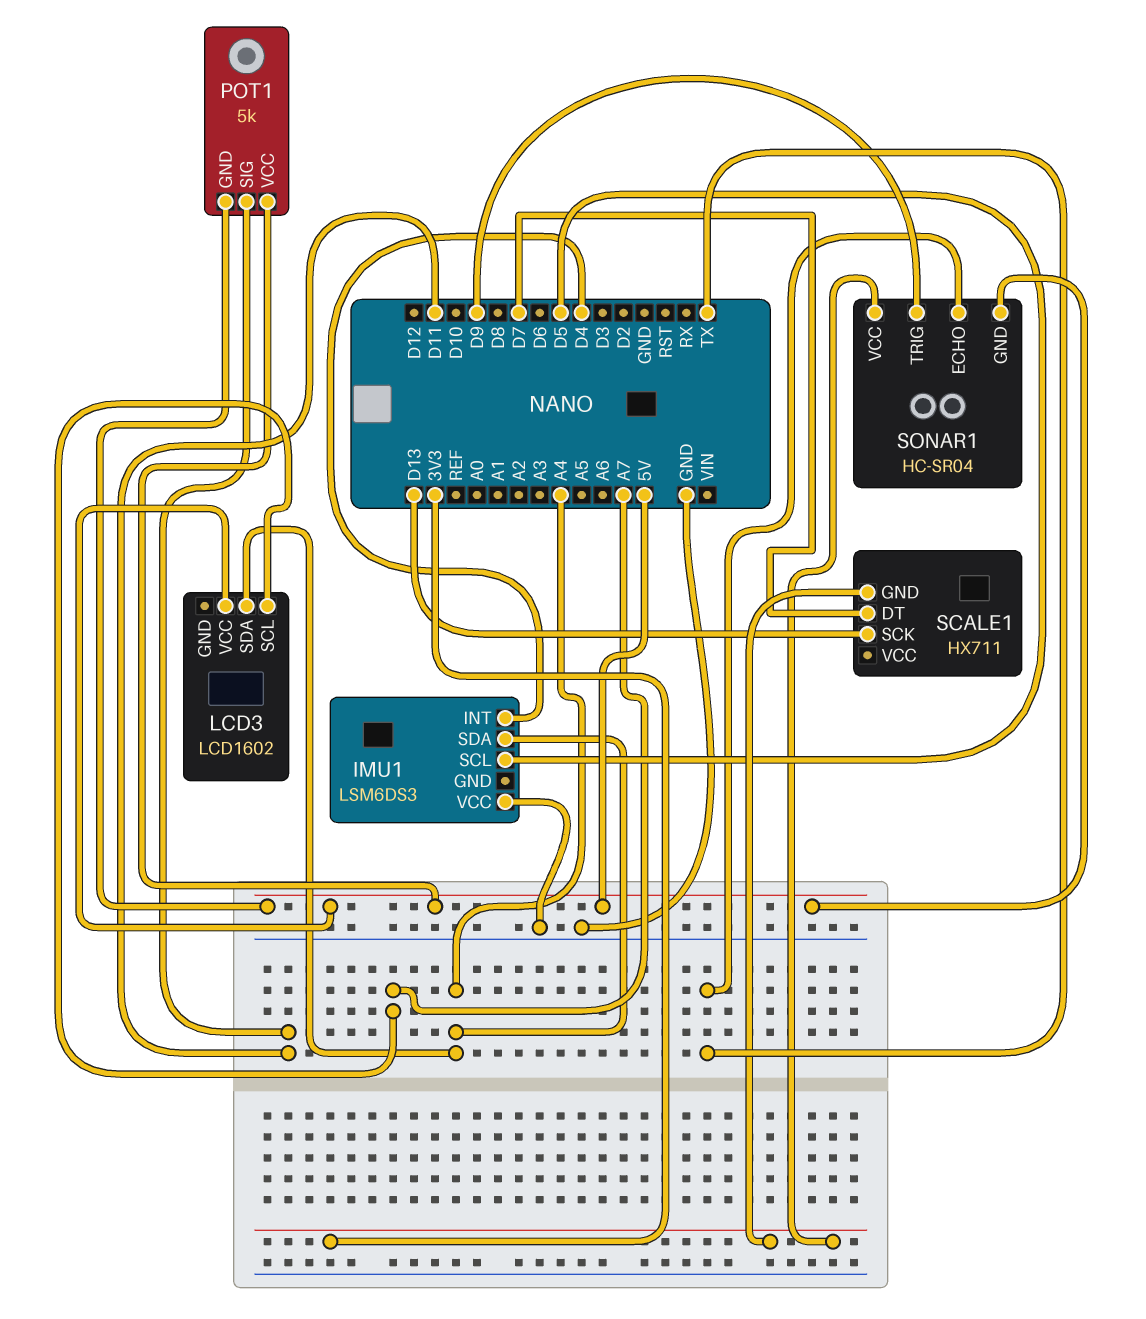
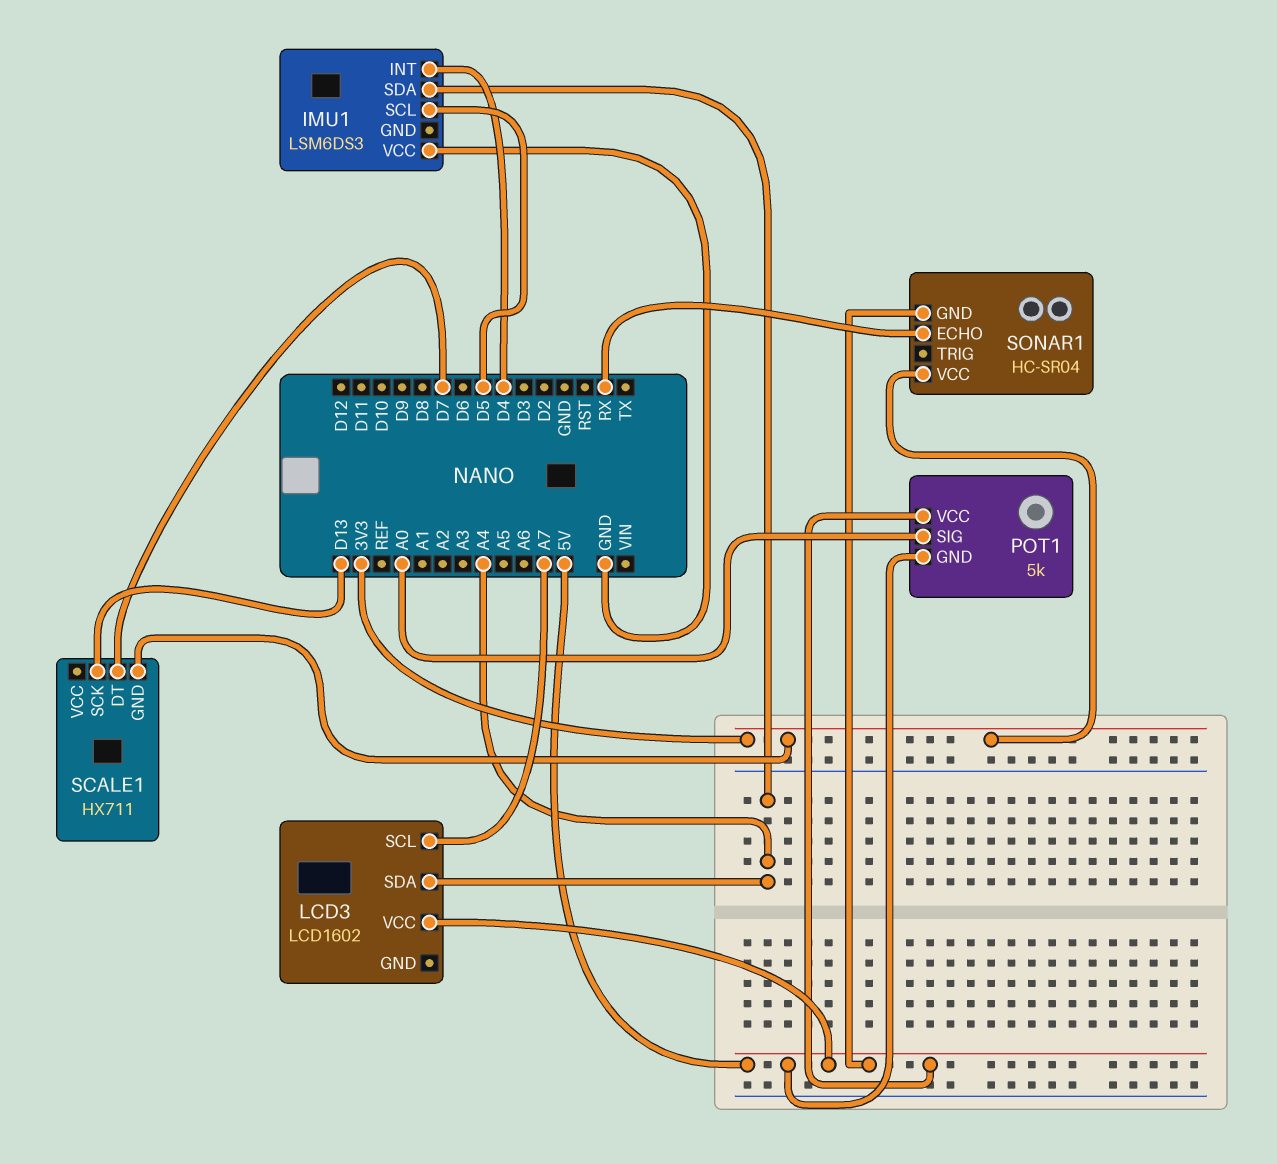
POT1 pin SIG: D11 -> A0
SONAR1 pin ECHO: TX -> RX
SONAR1 pin TRIG: D9 -> none

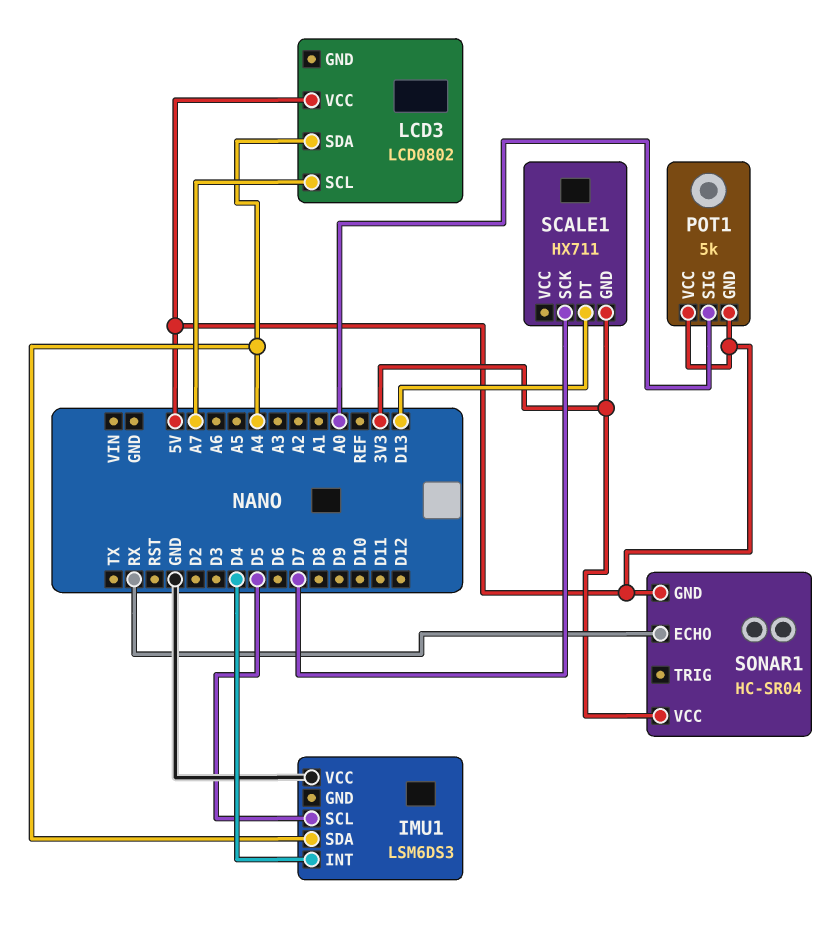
LCD3: LCD1602 -> LCD0802
SCALE1 pin DT: D7 -> D13
SCALE1 pin SCK: D13 -> D7

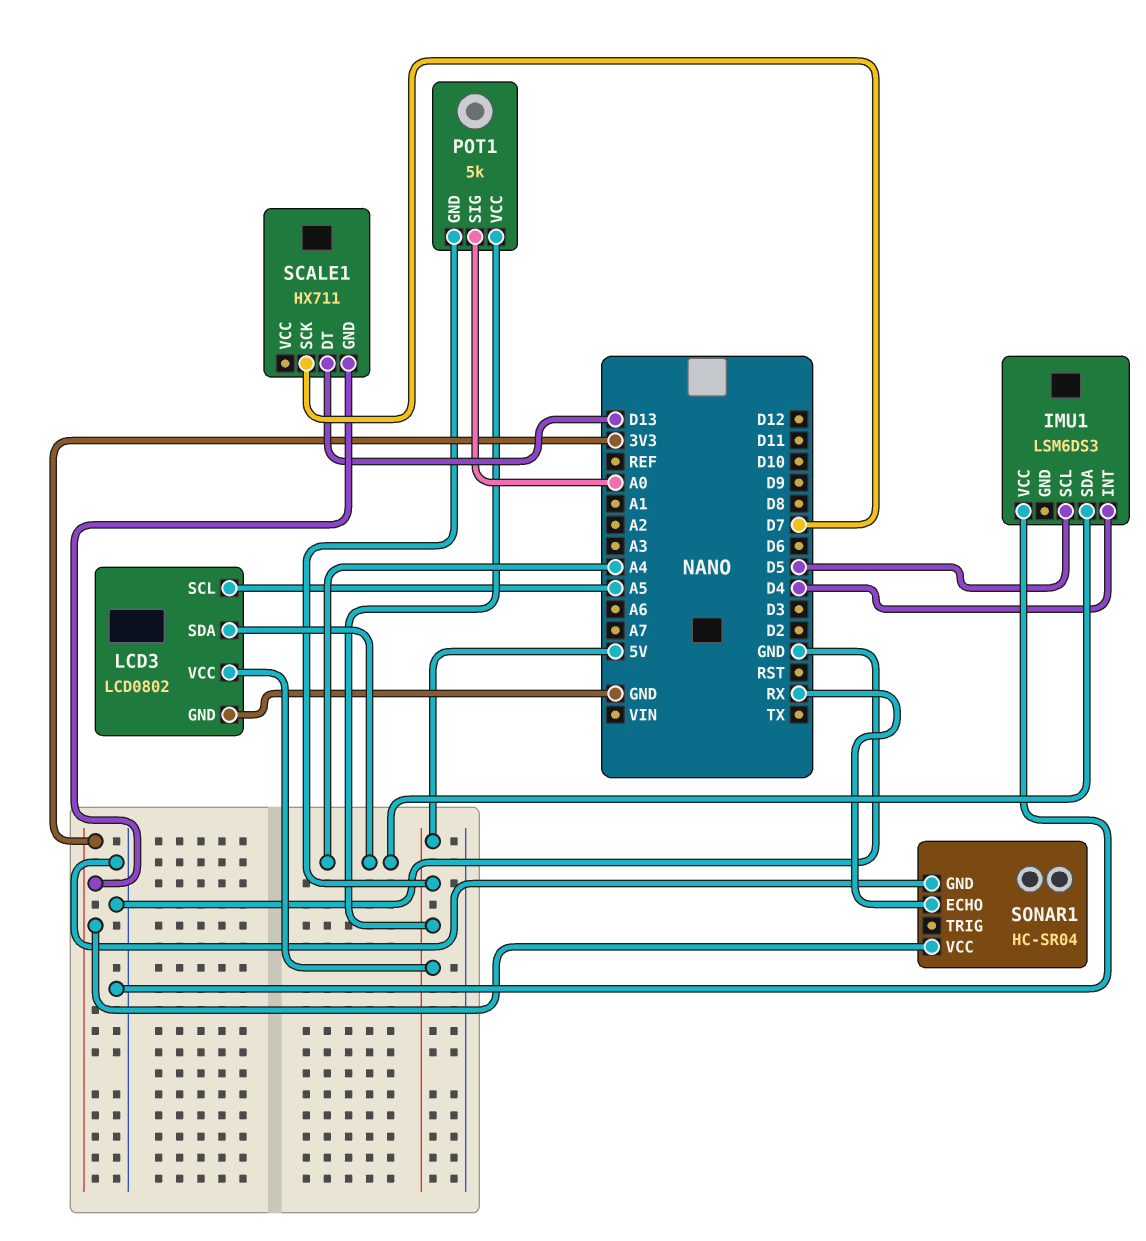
LCD3 pin GND: none -> GND
LCD3 pin SCL: A7 -> A5
SONAR1 pin GND: 5V -> GND

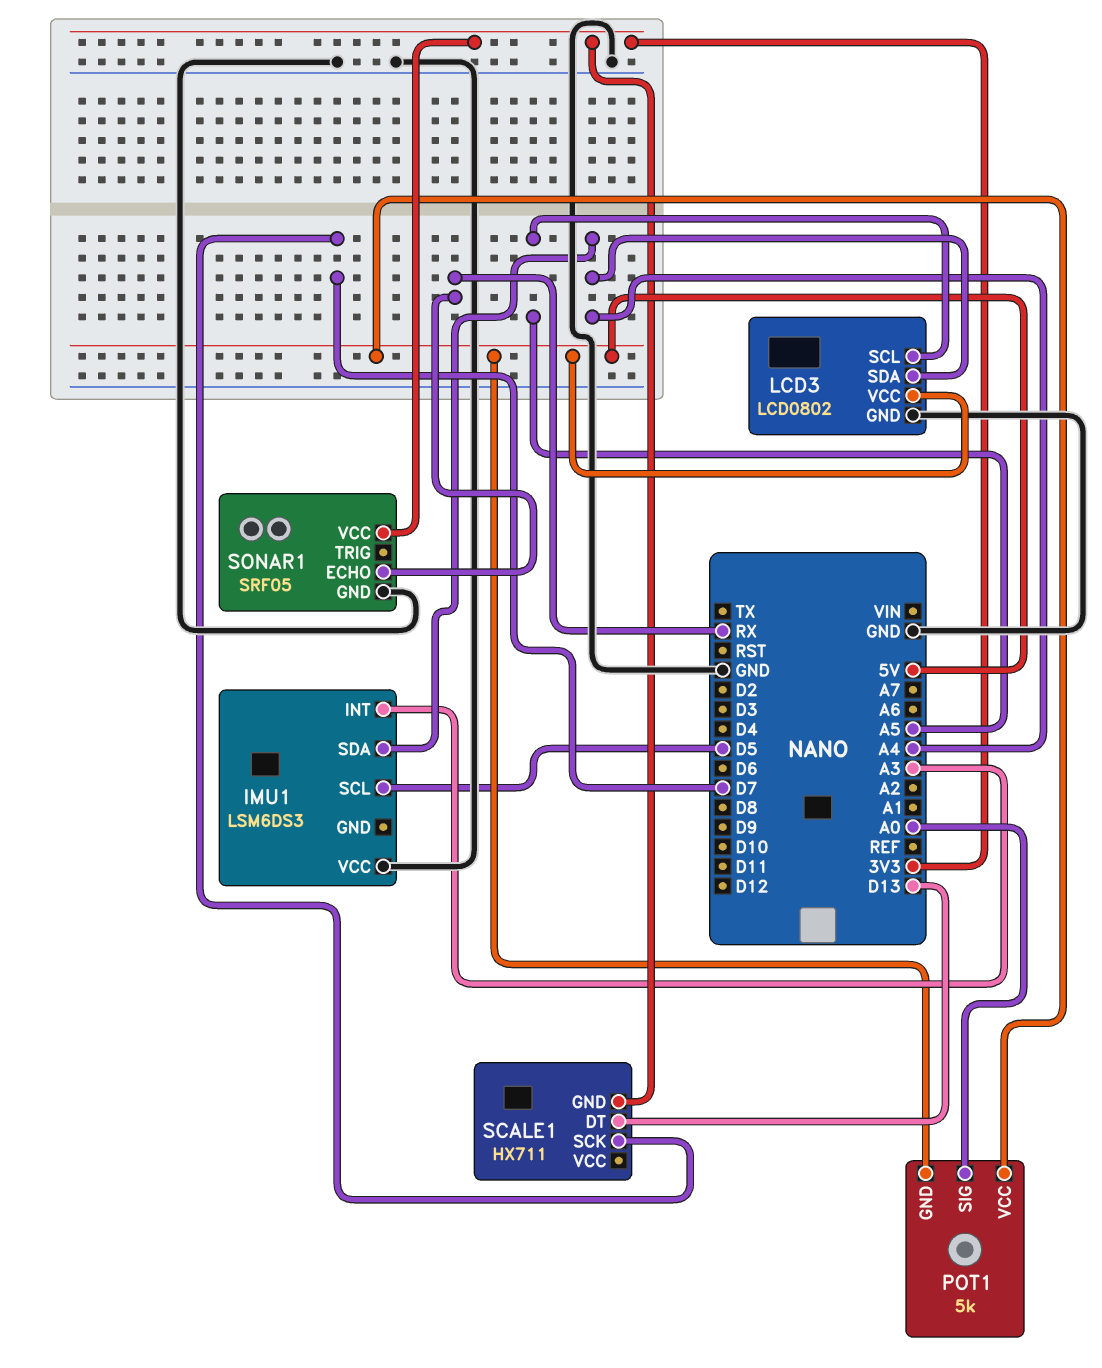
IMU1 pin INT: D4 -> A3
SONAR1: HC-SR04 -> SRF05

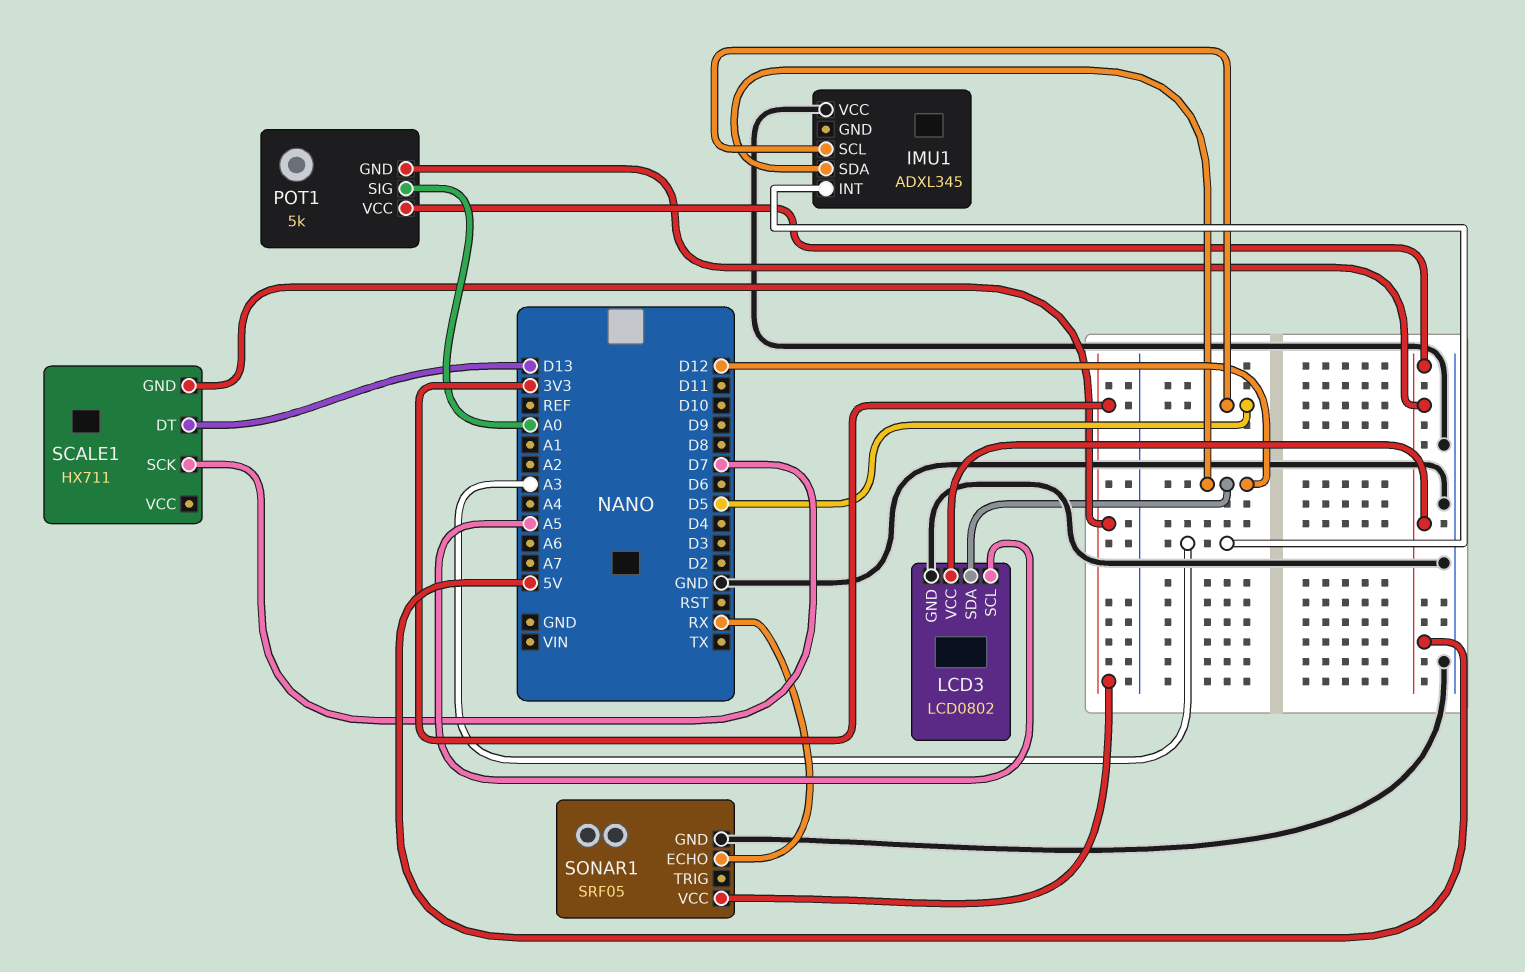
IMU1: LSM6DS3 -> ADXL345
IMU1 pin SDA: A4 -> D12
LCD3 pin SDA: A4 -> D12

